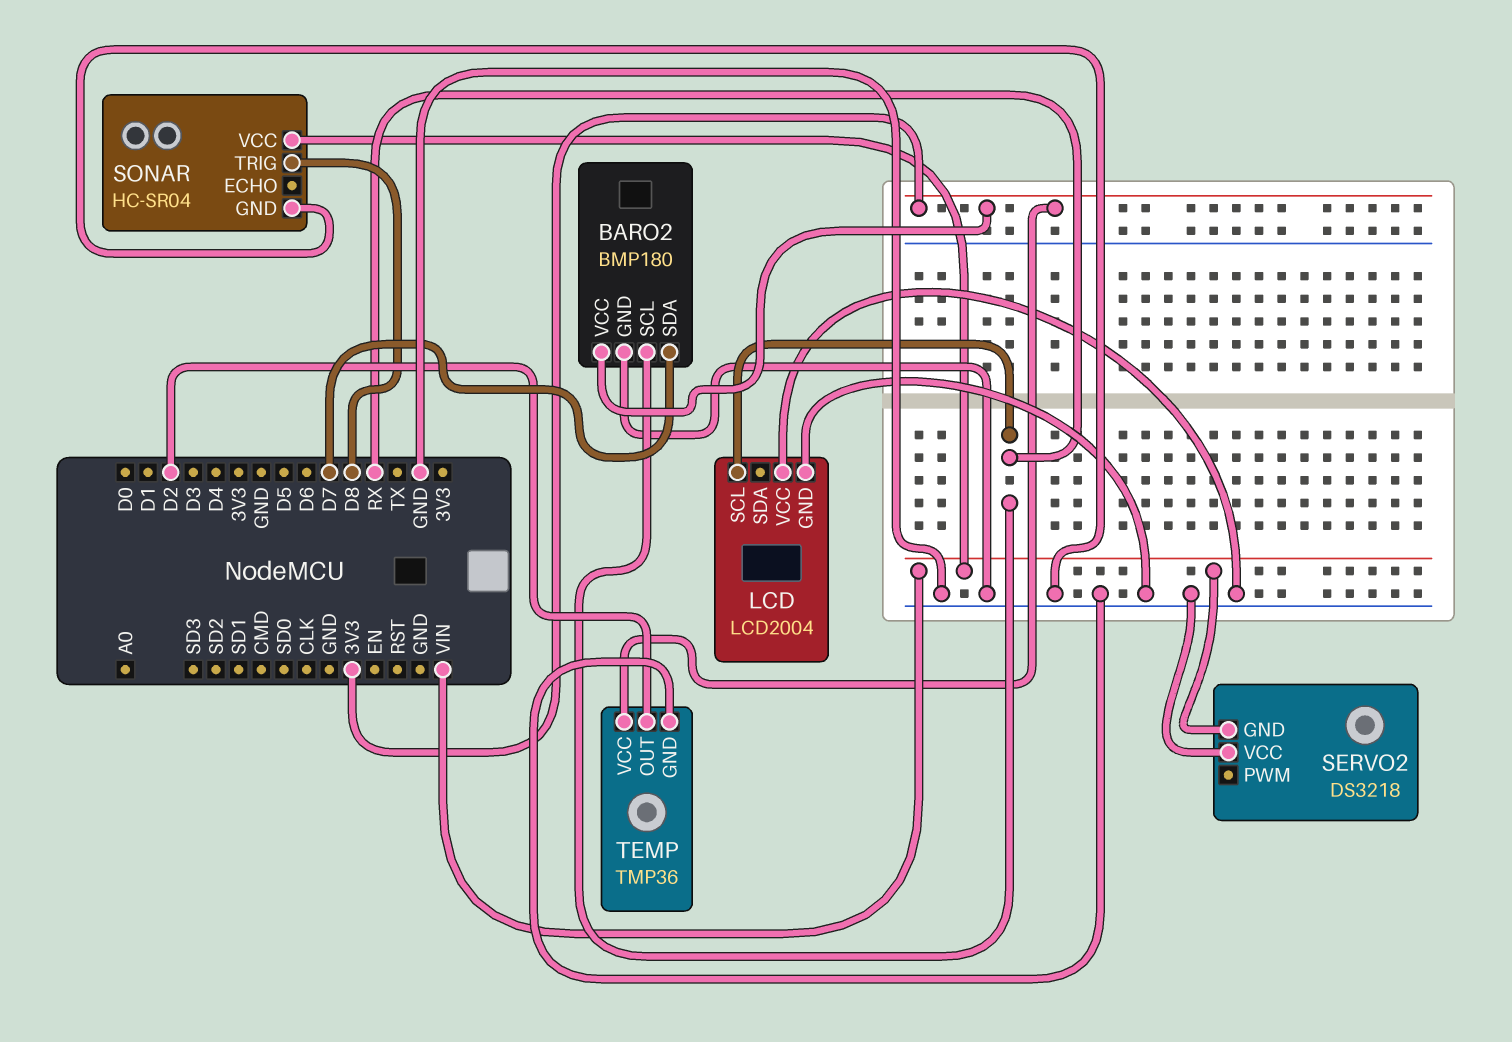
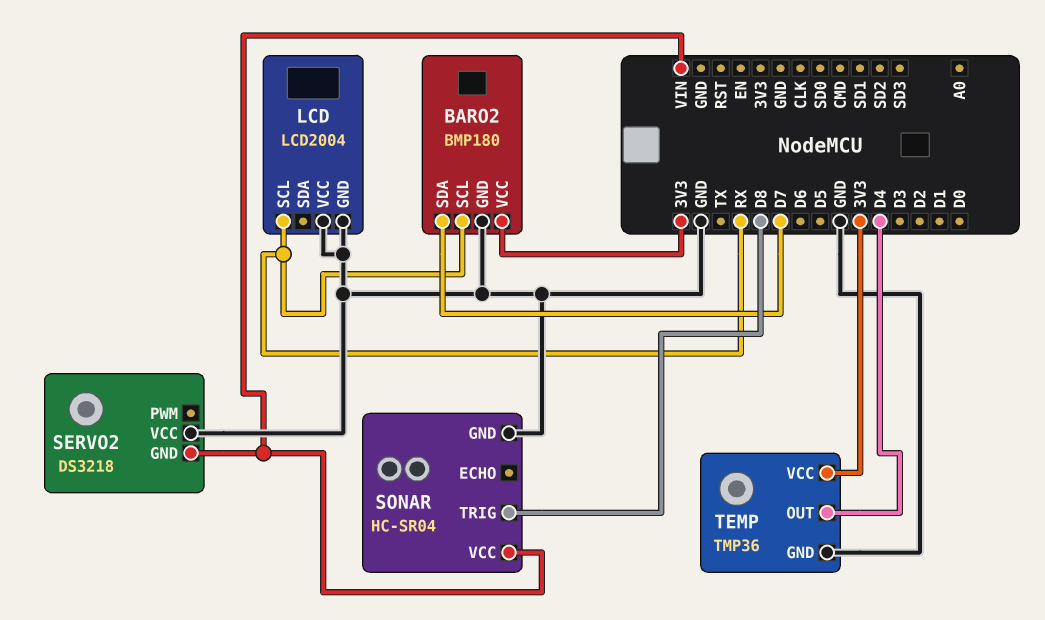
TEMP pin OUT: D2 -> D4

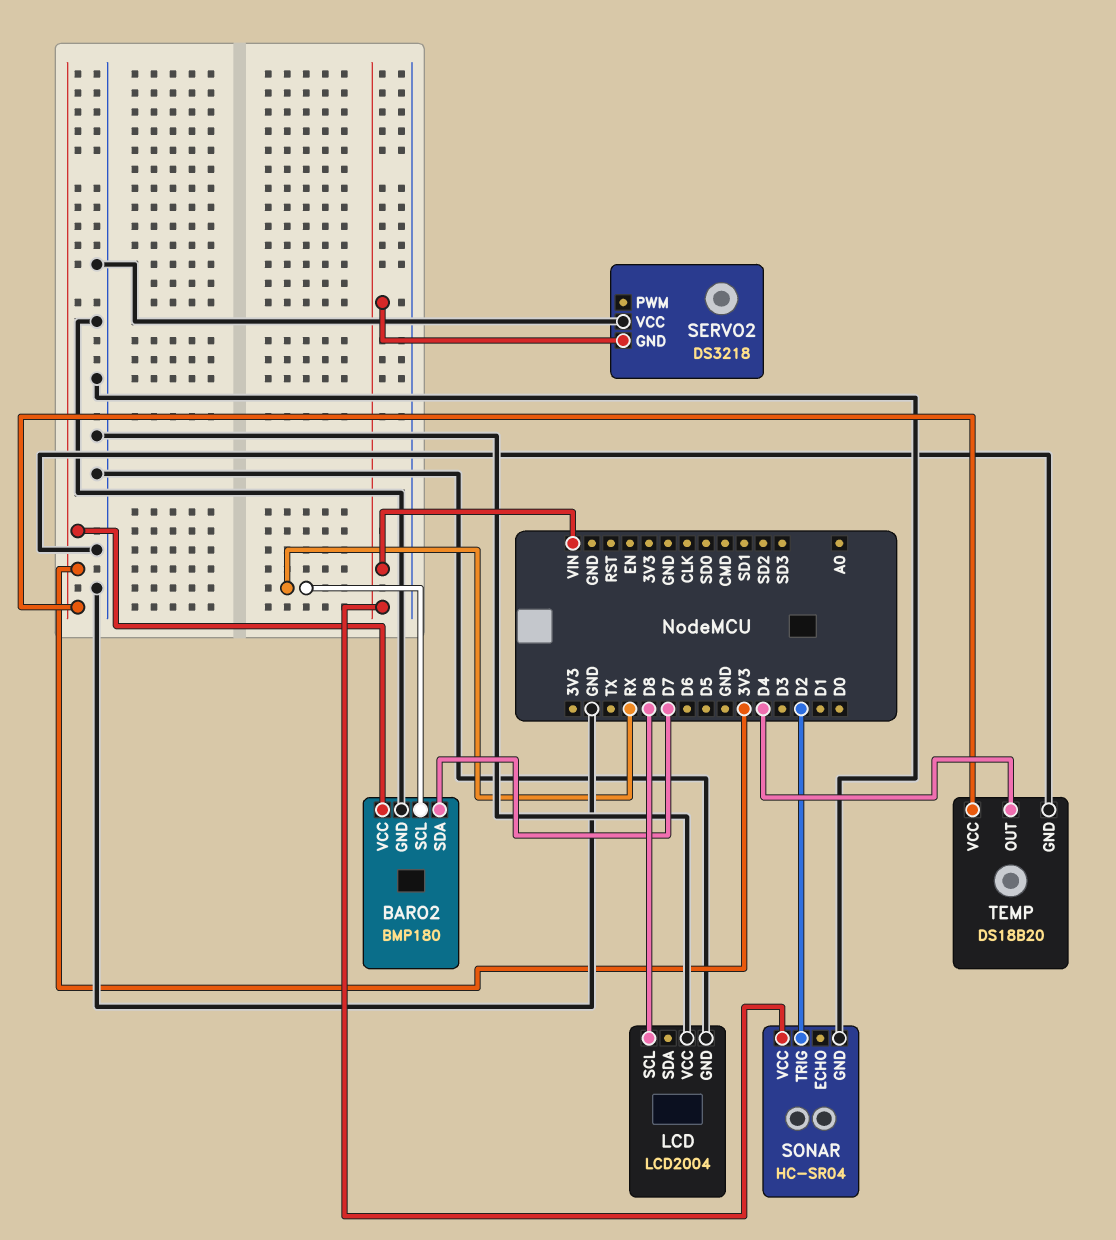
LCD pin SCL: RX -> D8
SONAR pin TRIG: D8 -> D2
TEMP: TMP36 -> DS18B20

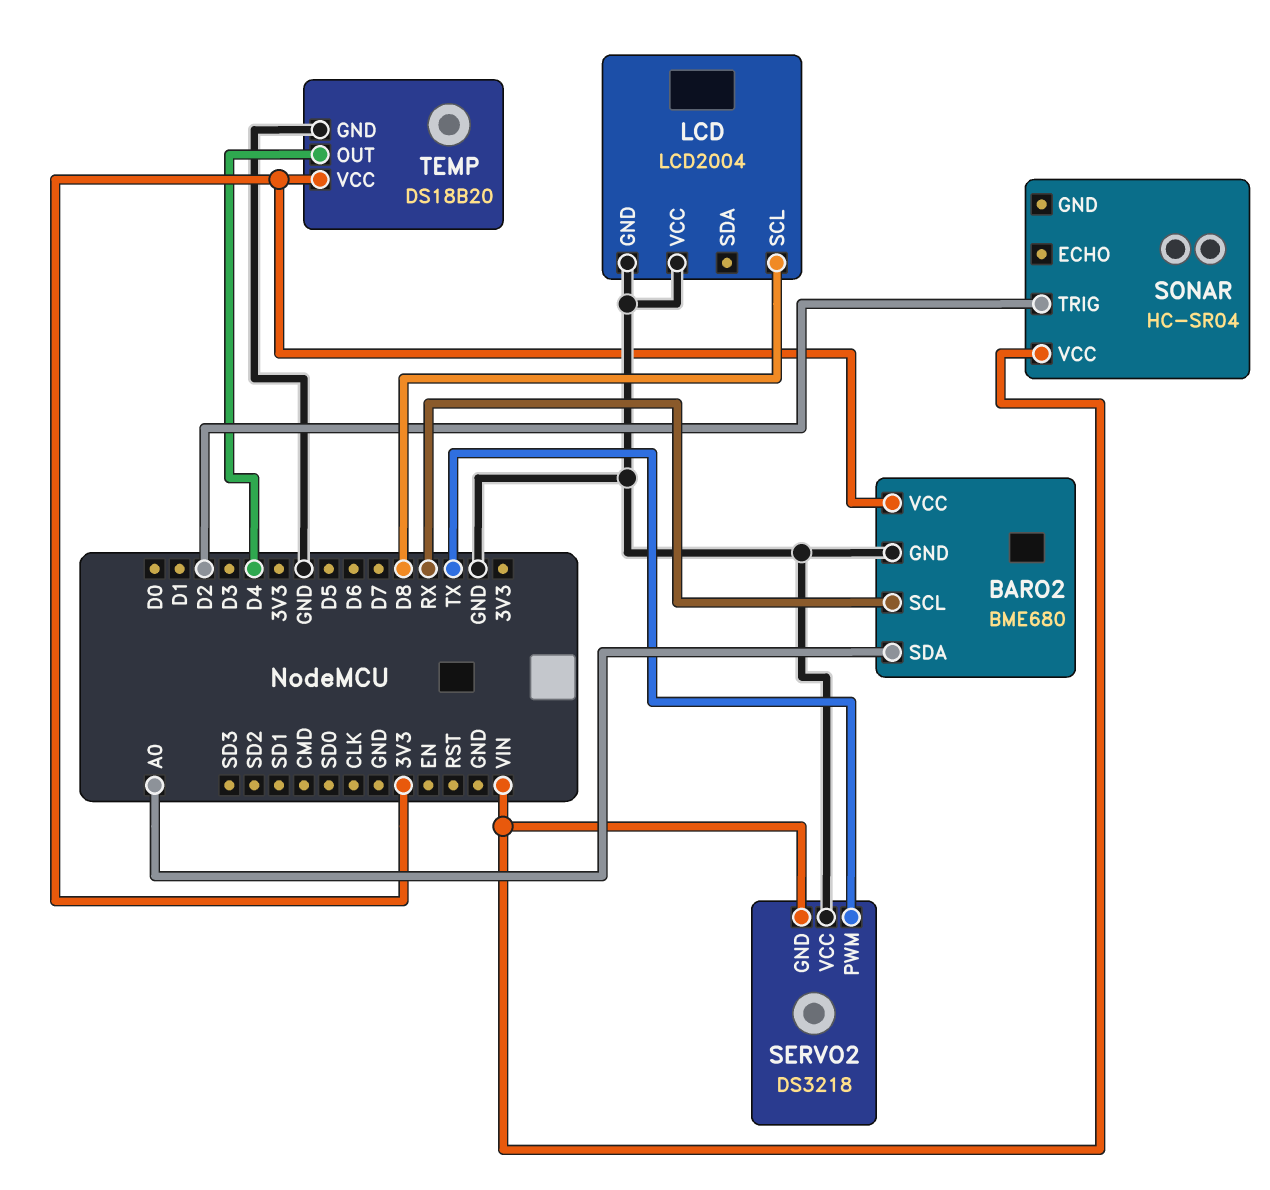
BARO2: BMP180 -> BME680
BARO2 pin SDA: D7 -> A0
SERVO2 pin PWM: none -> TX
SONAR pin GND: GND -> none

